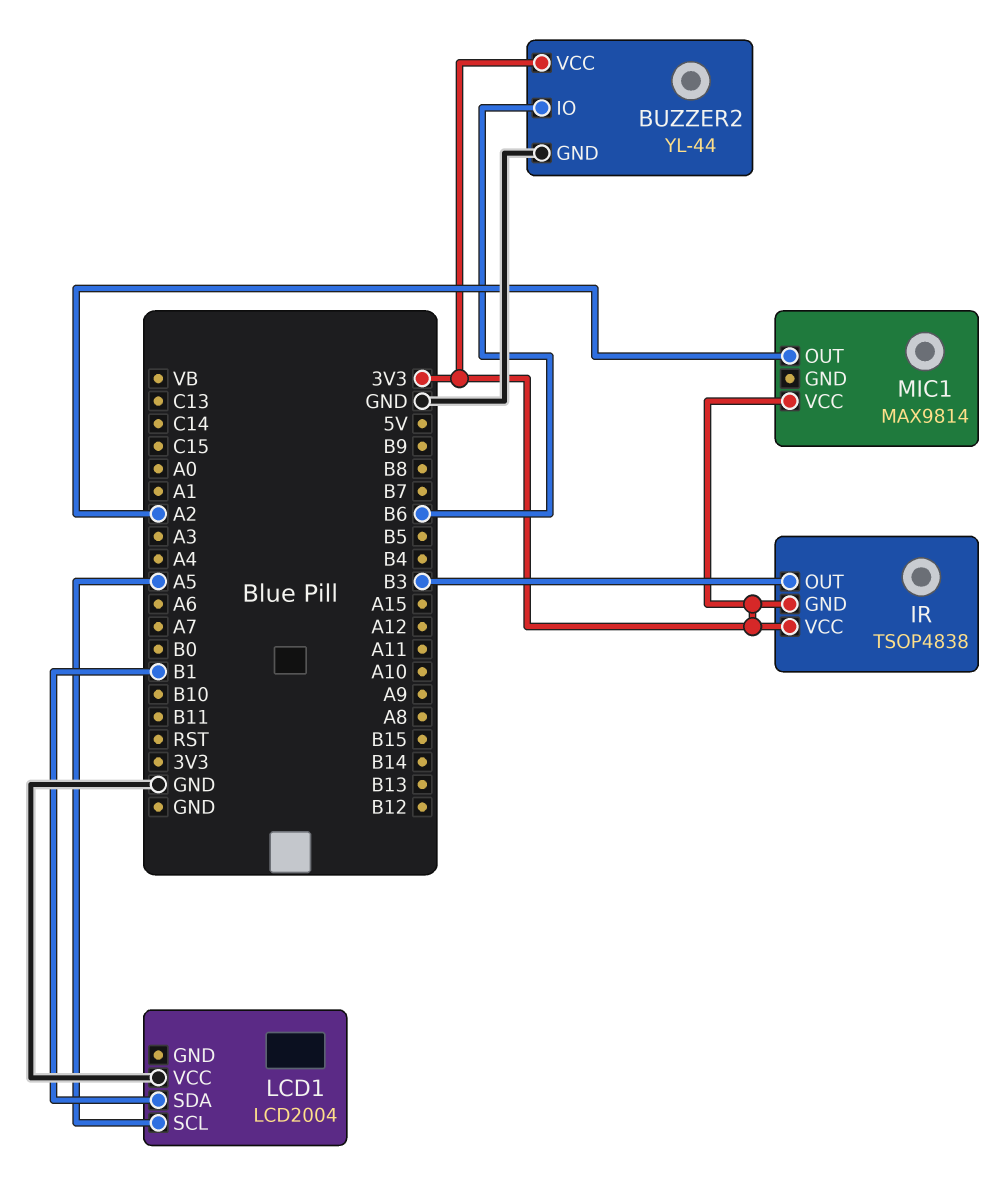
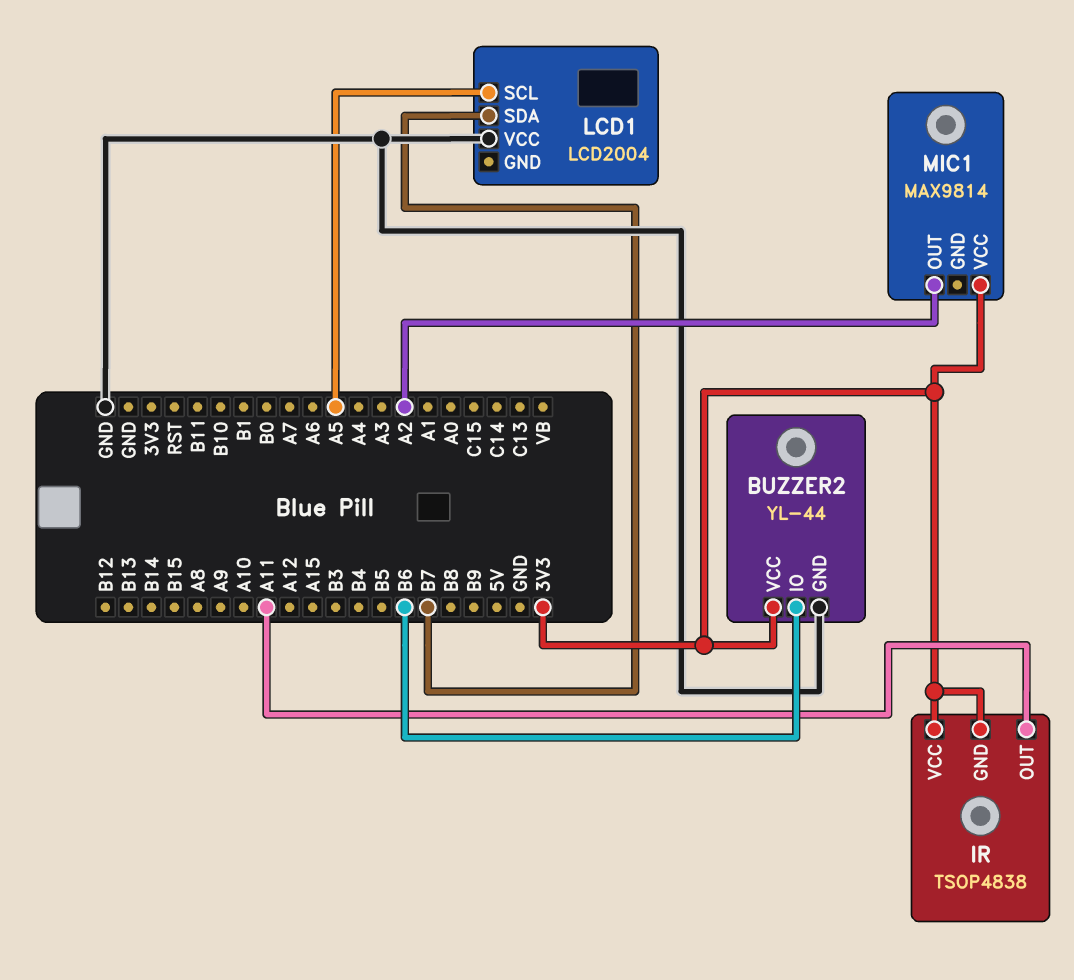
IR pin OUT: B3 -> A11
LCD1 pin SDA: B1 -> B7

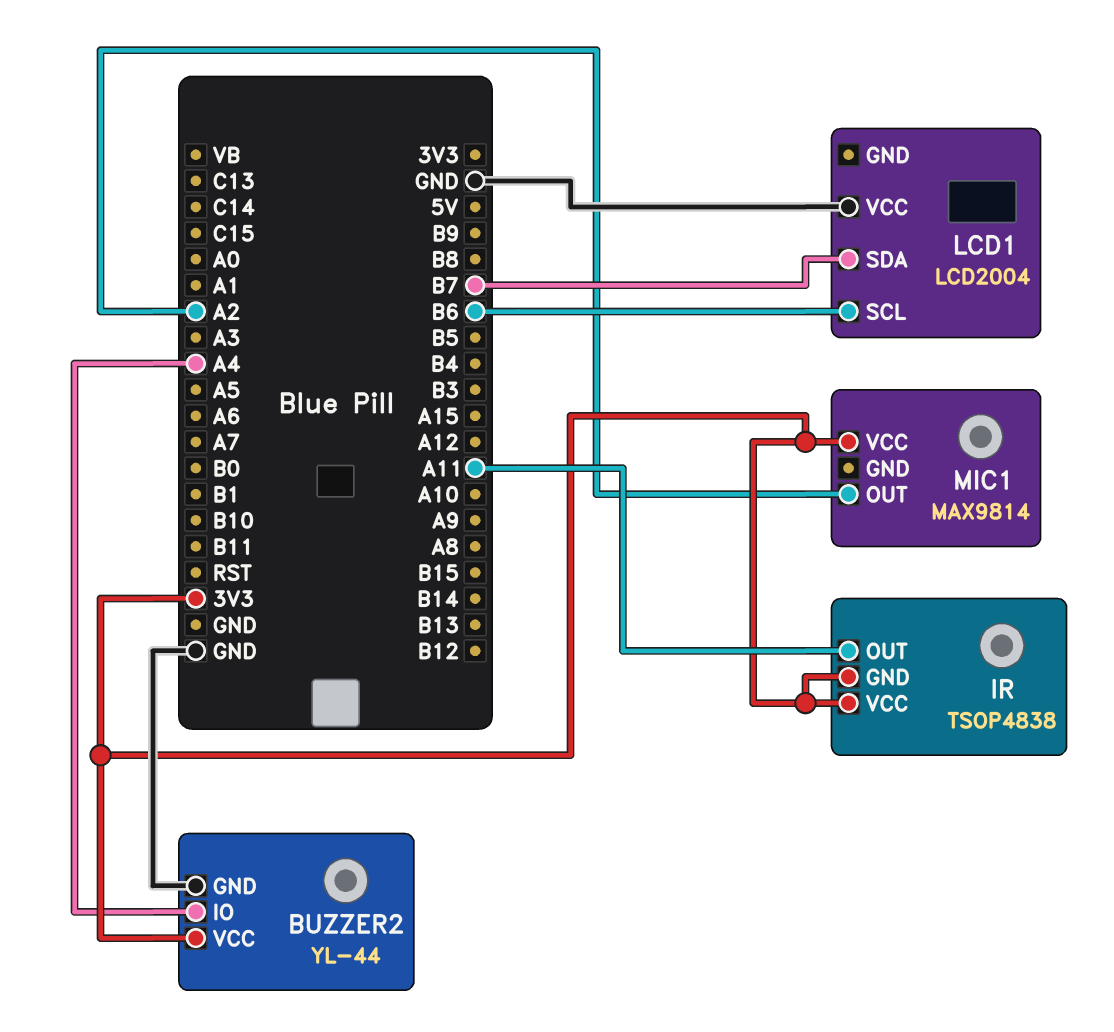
BUZZER2 pin IO: B6 -> A4
LCD1 pin SCL: A5 -> B6

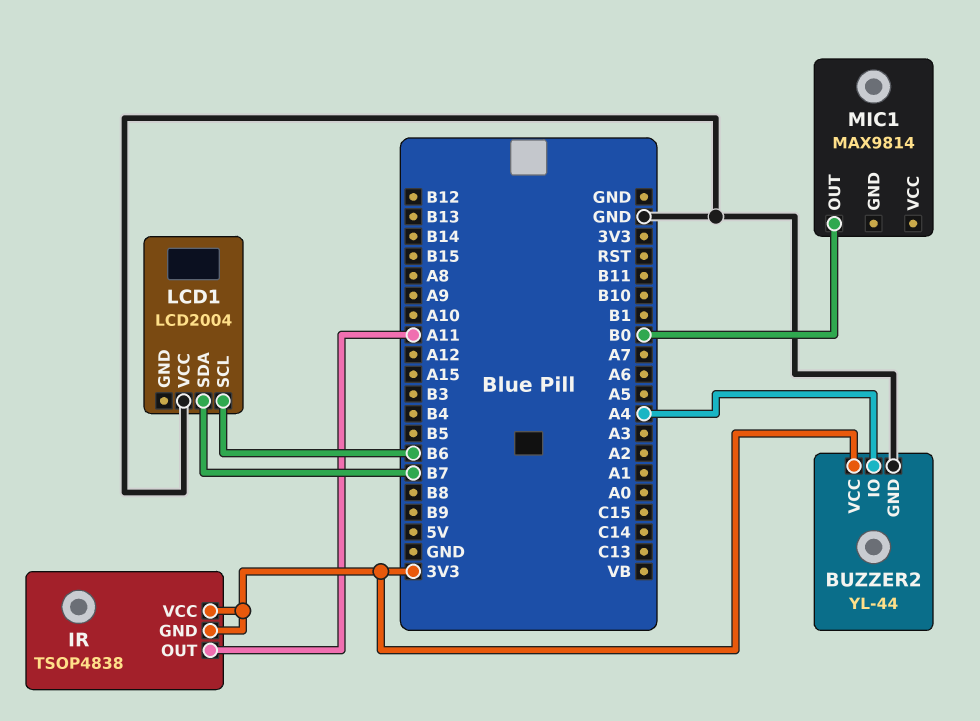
MIC1 pin OUT: A2 -> B0
MIC1 pin VCC: 3V3 -> none

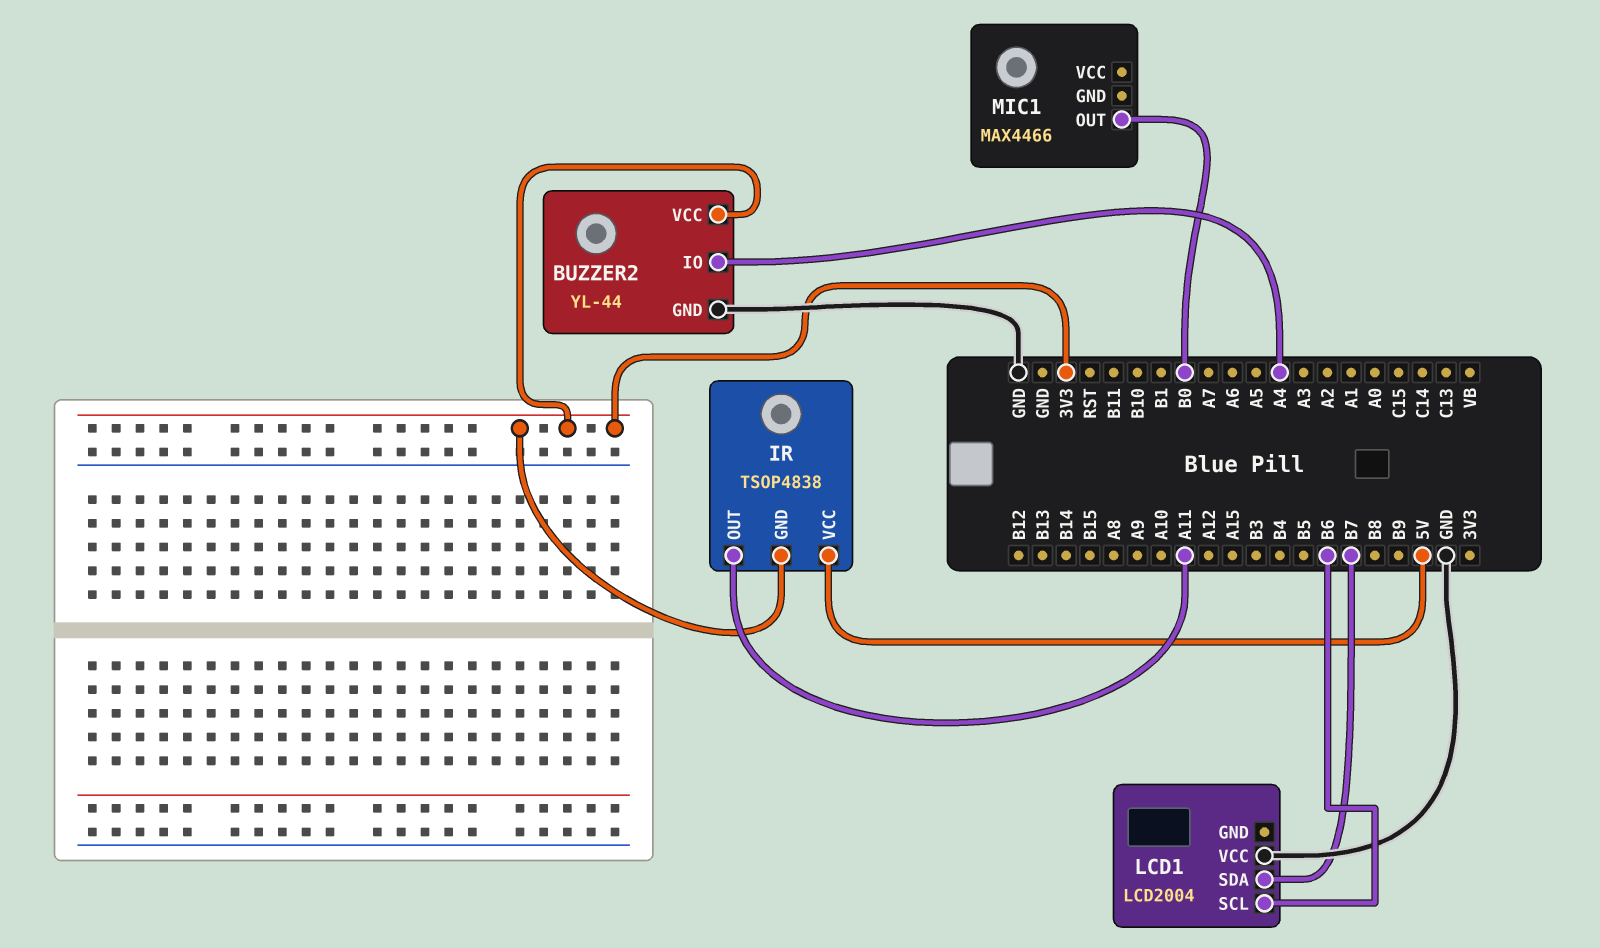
IR pin VCC: 3V3 -> 5V
MIC1: MAX9814 -> MAX4466

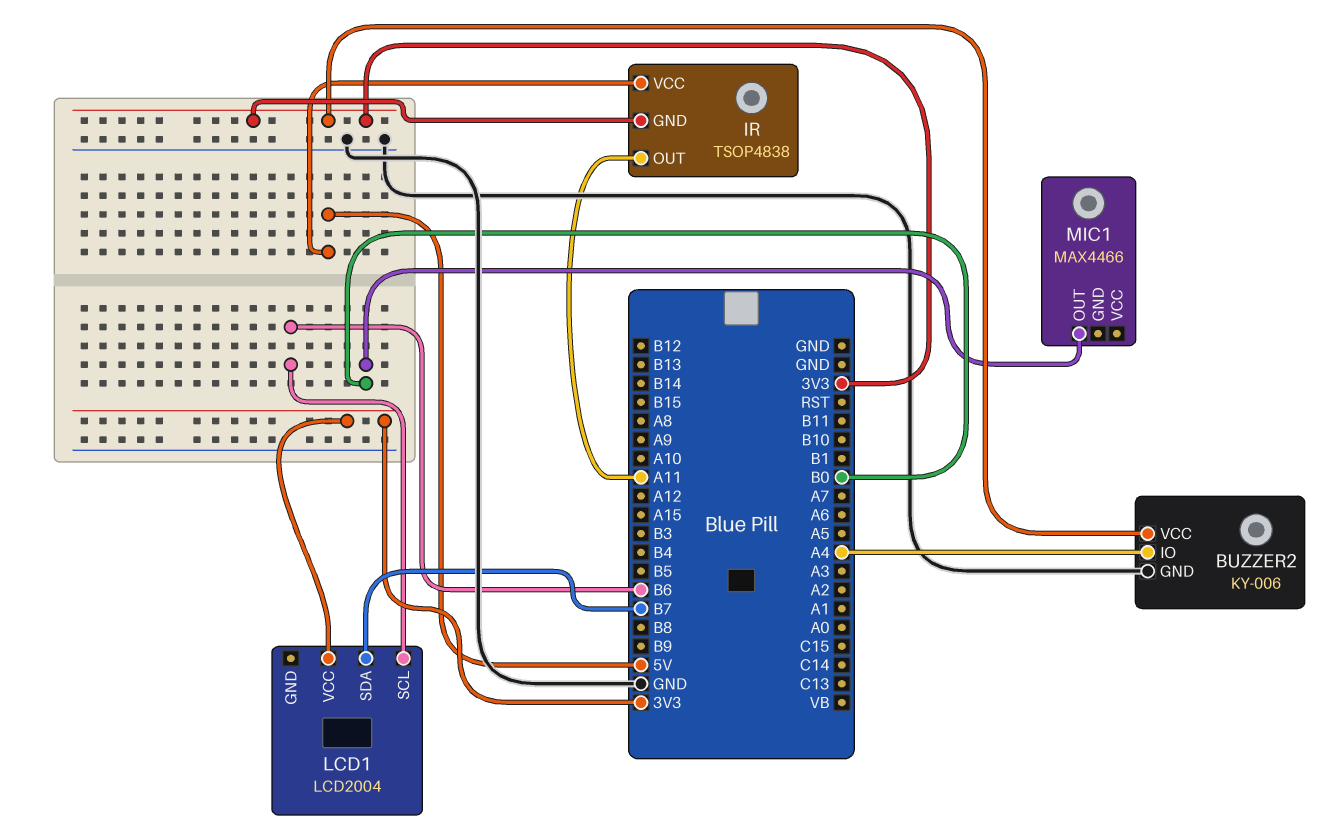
BUZZER2: YL-44 -> KY-006
LCD1 pin VCC: GND -> 3V3

